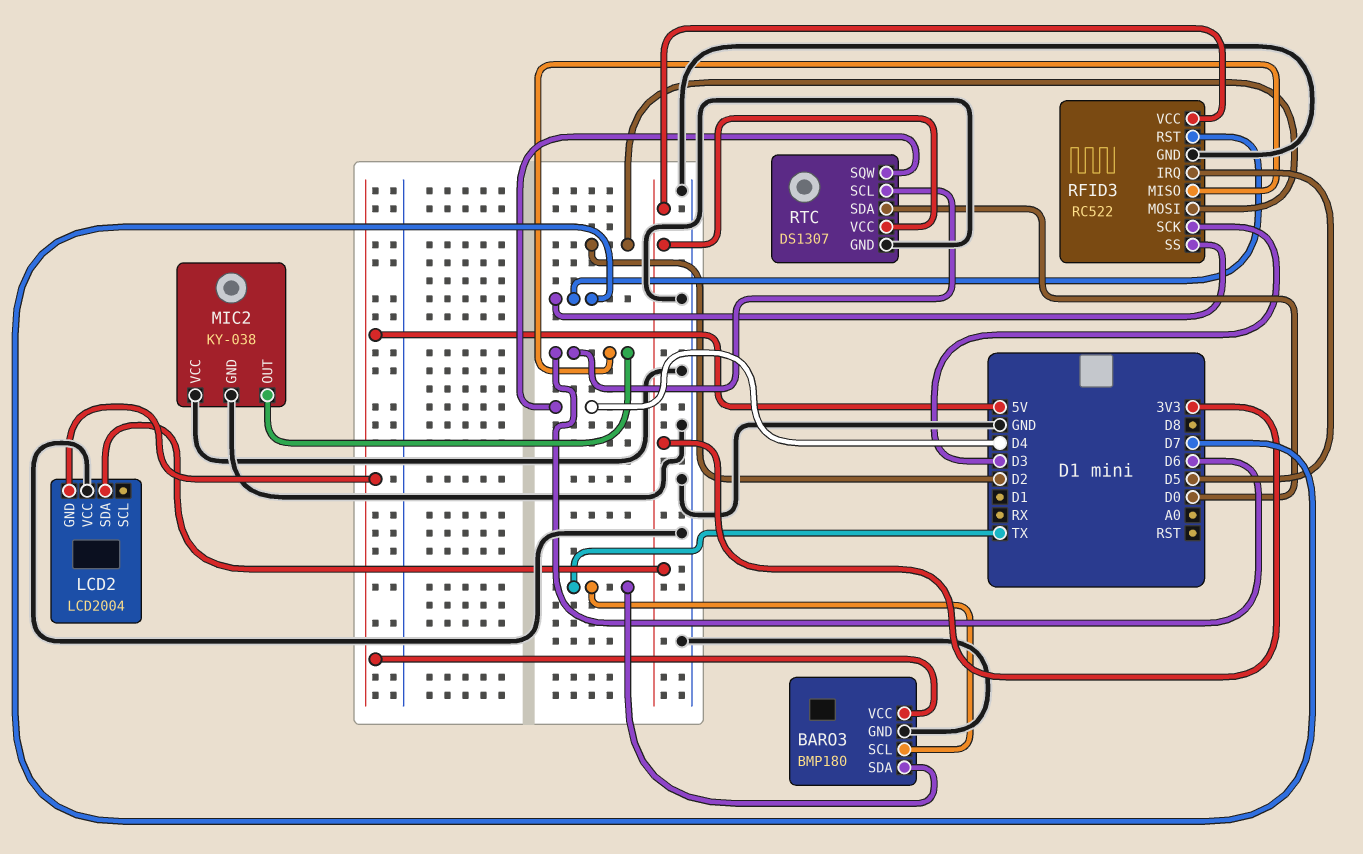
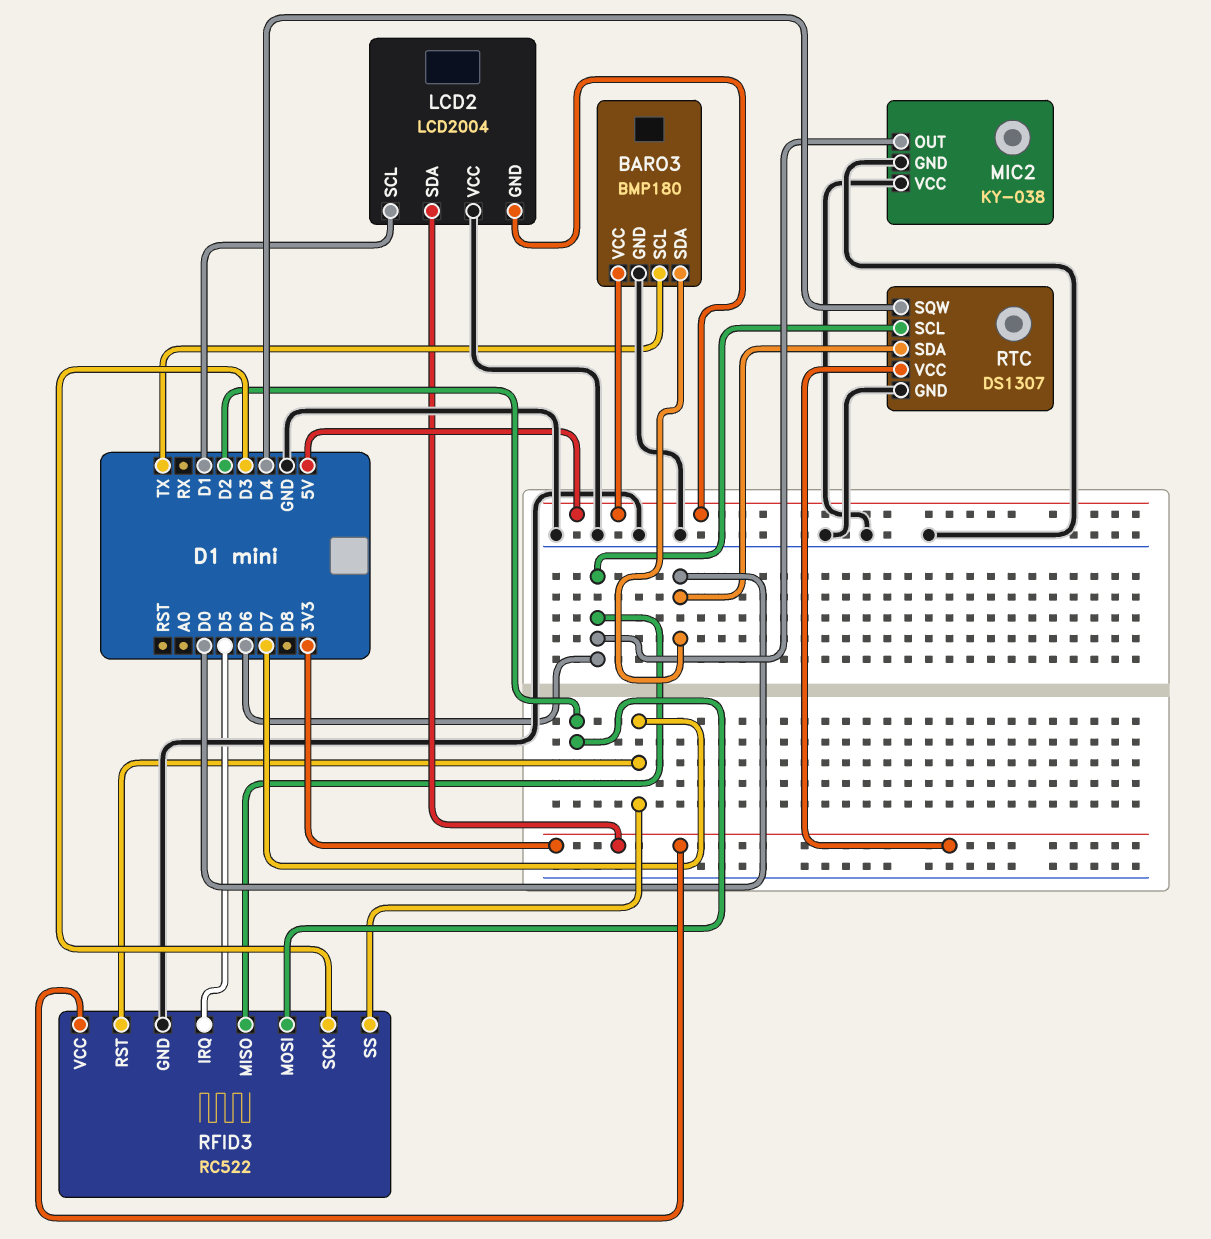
BARO3 pin SDA: TX -> D0
LCD2 pin SCL: none -> D1

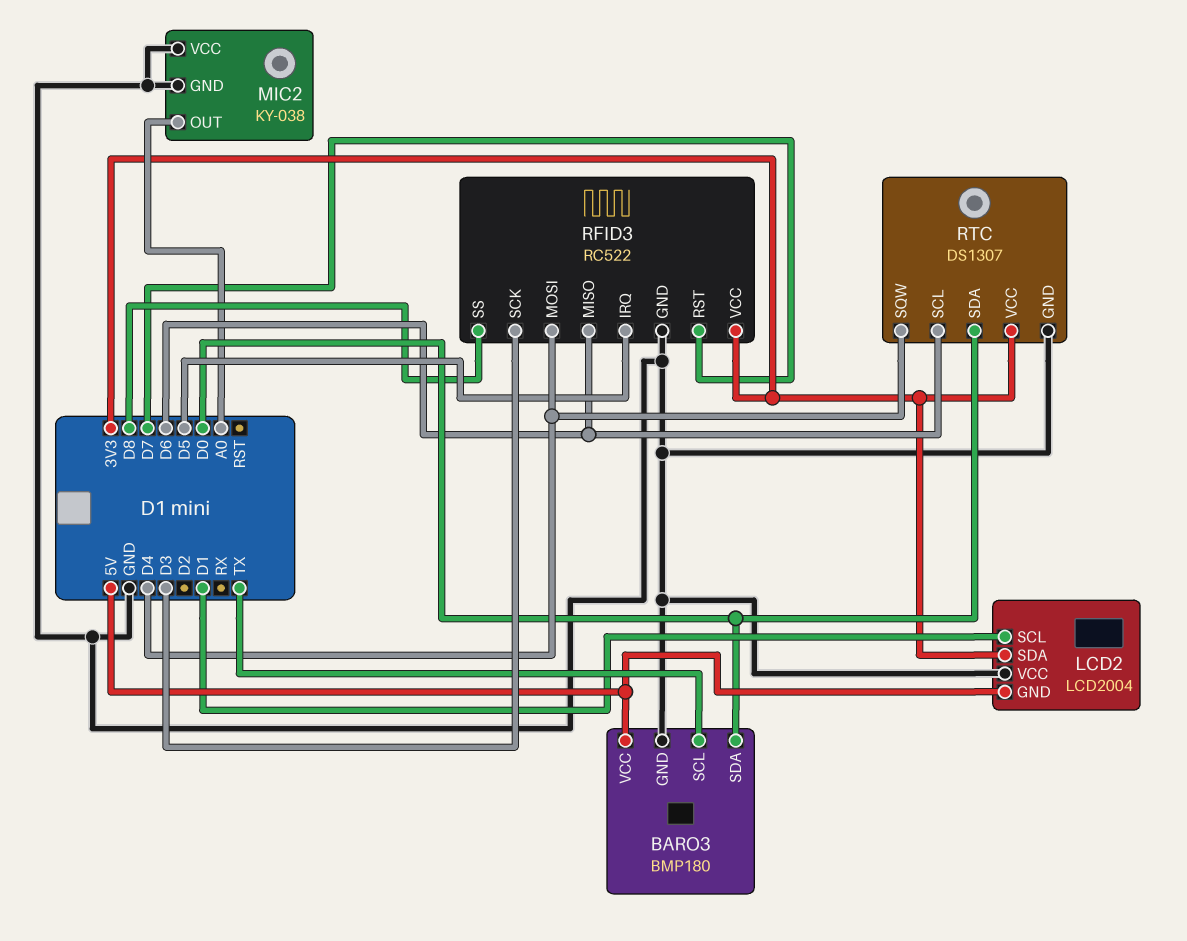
MIC2 pin OUT: D6 -> A0
RFID3 pin MOSI: D2 -> D4
RFID3 pin SS: D7 -> D8

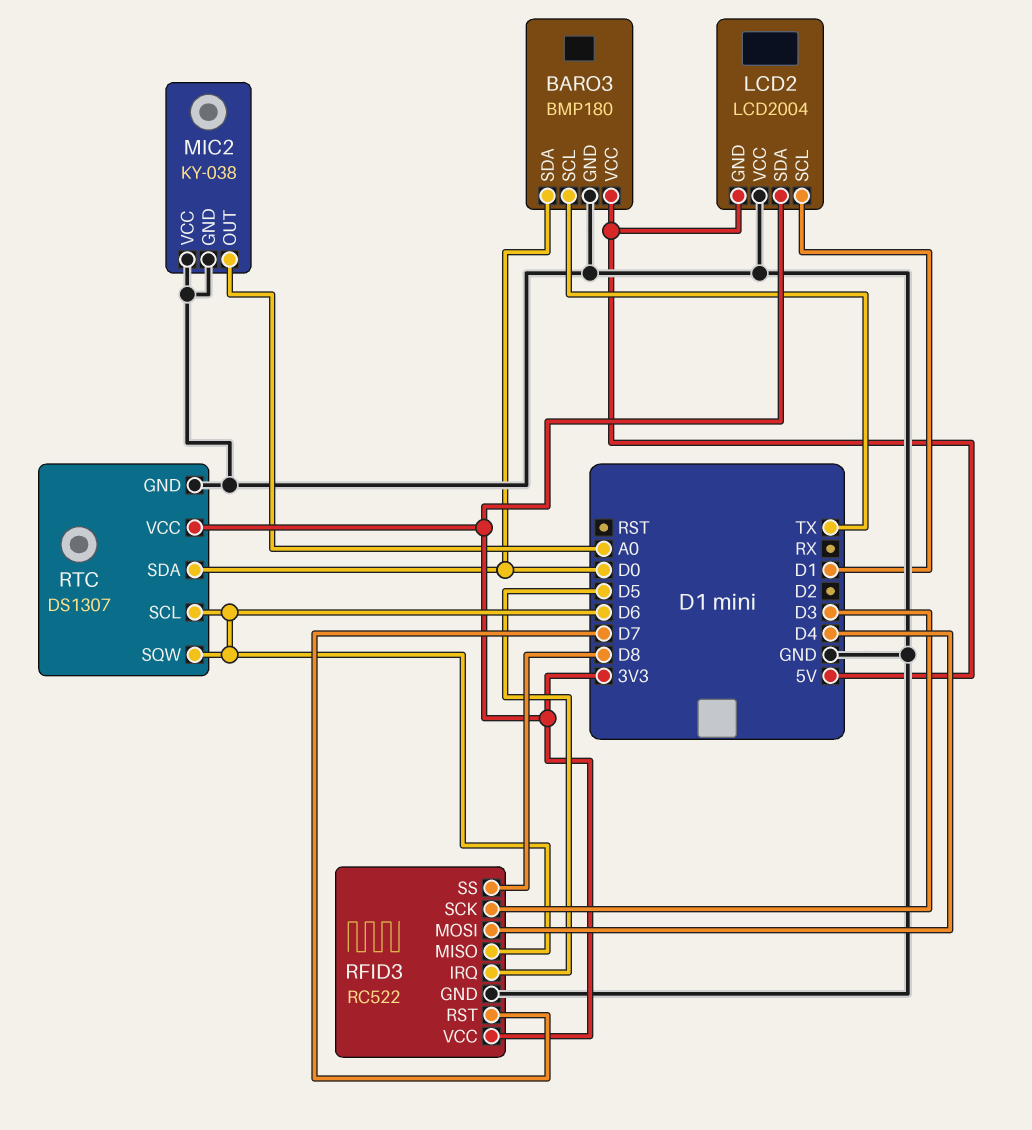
RTC pin SQW: D4 -> D6

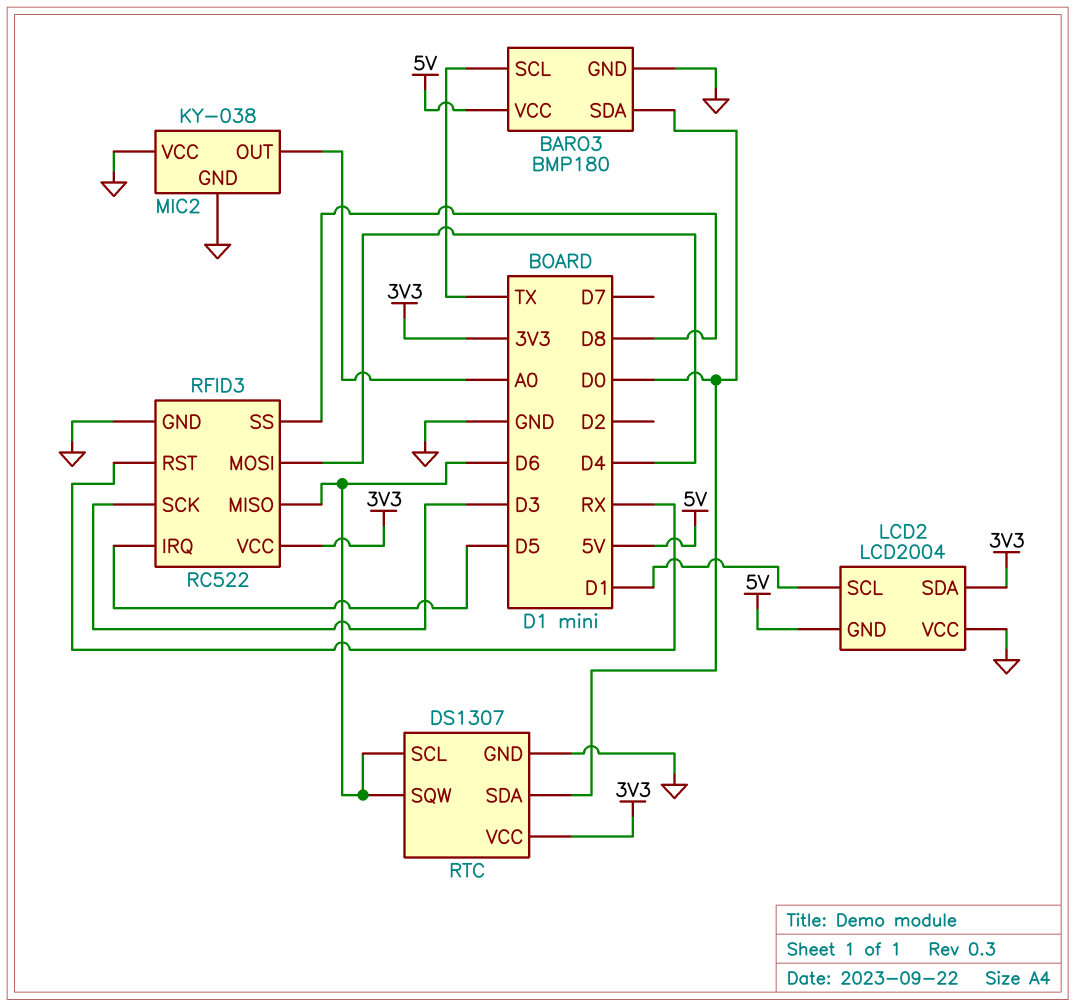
RFID3 pin RST: D7 -> RX

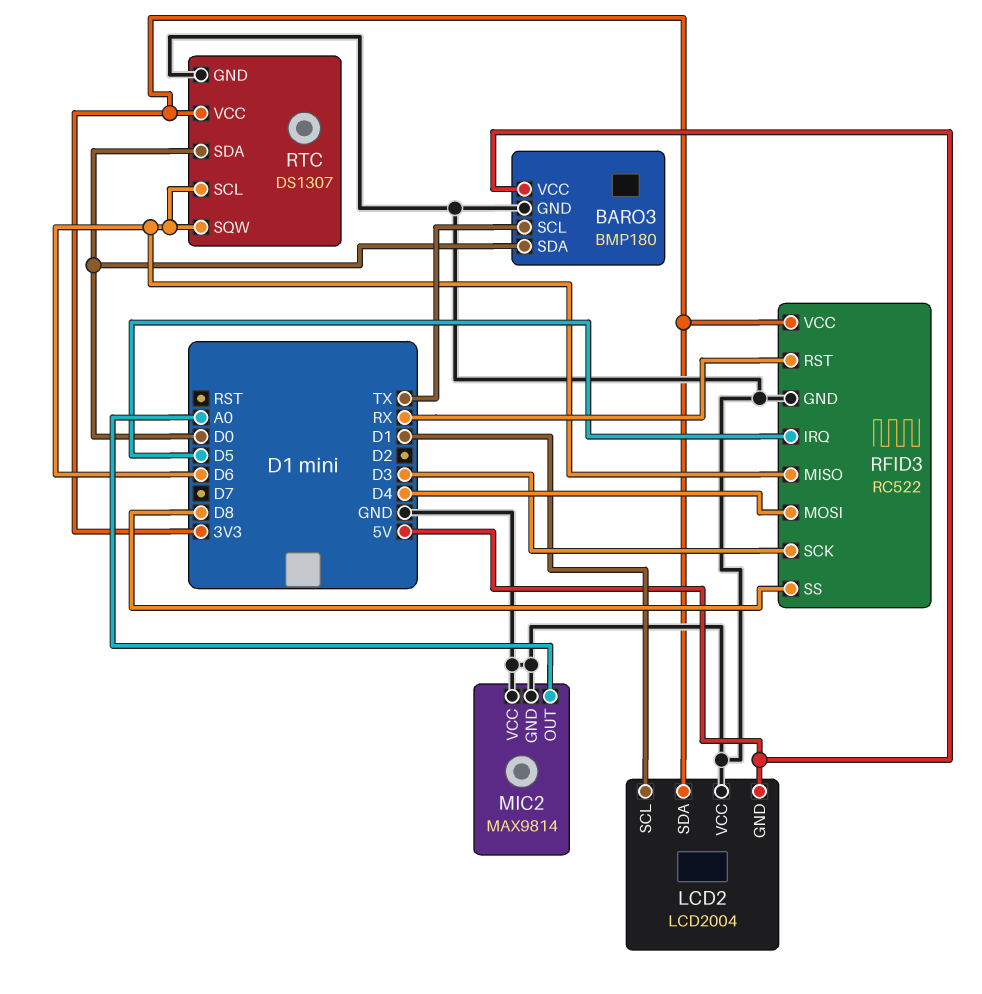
MIC2: KY-038 -> MAX9814

